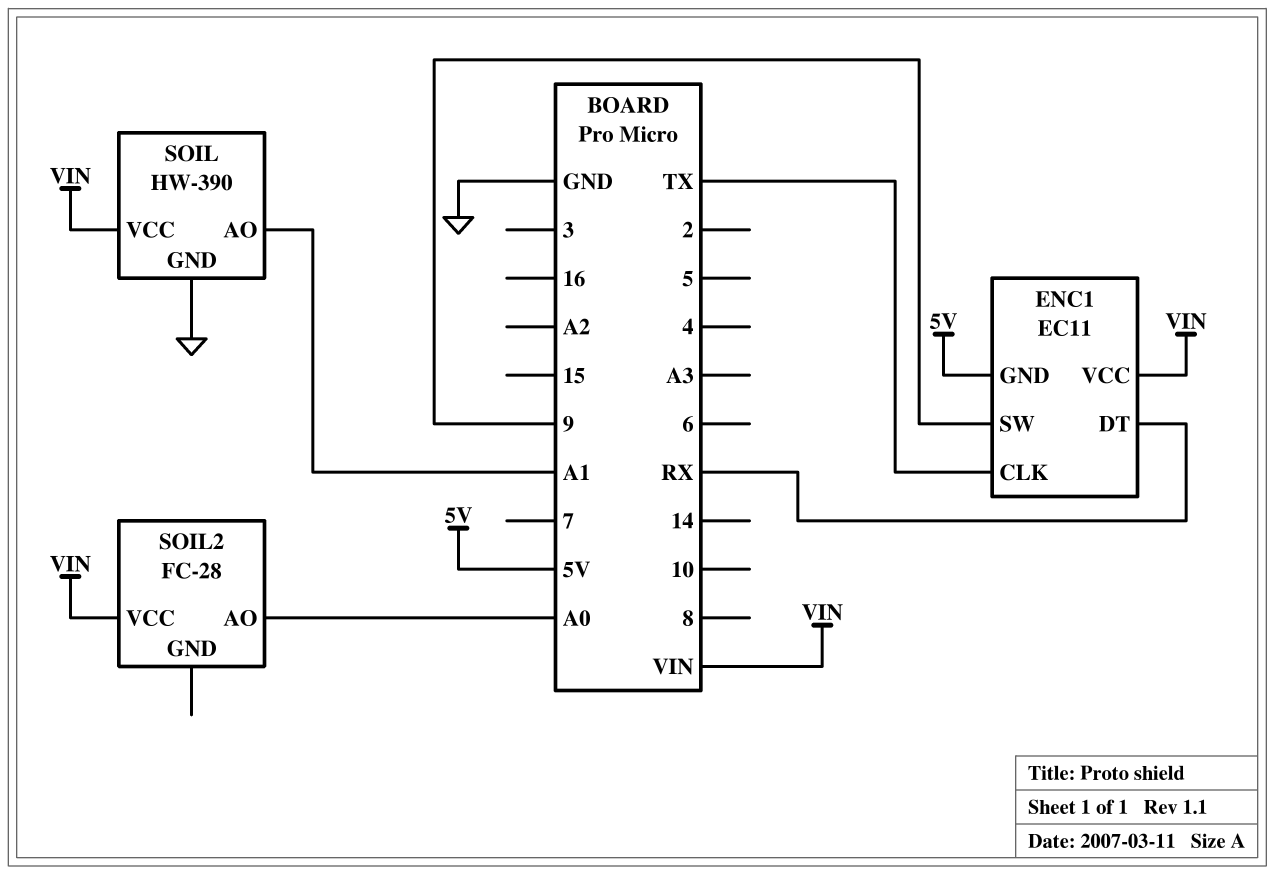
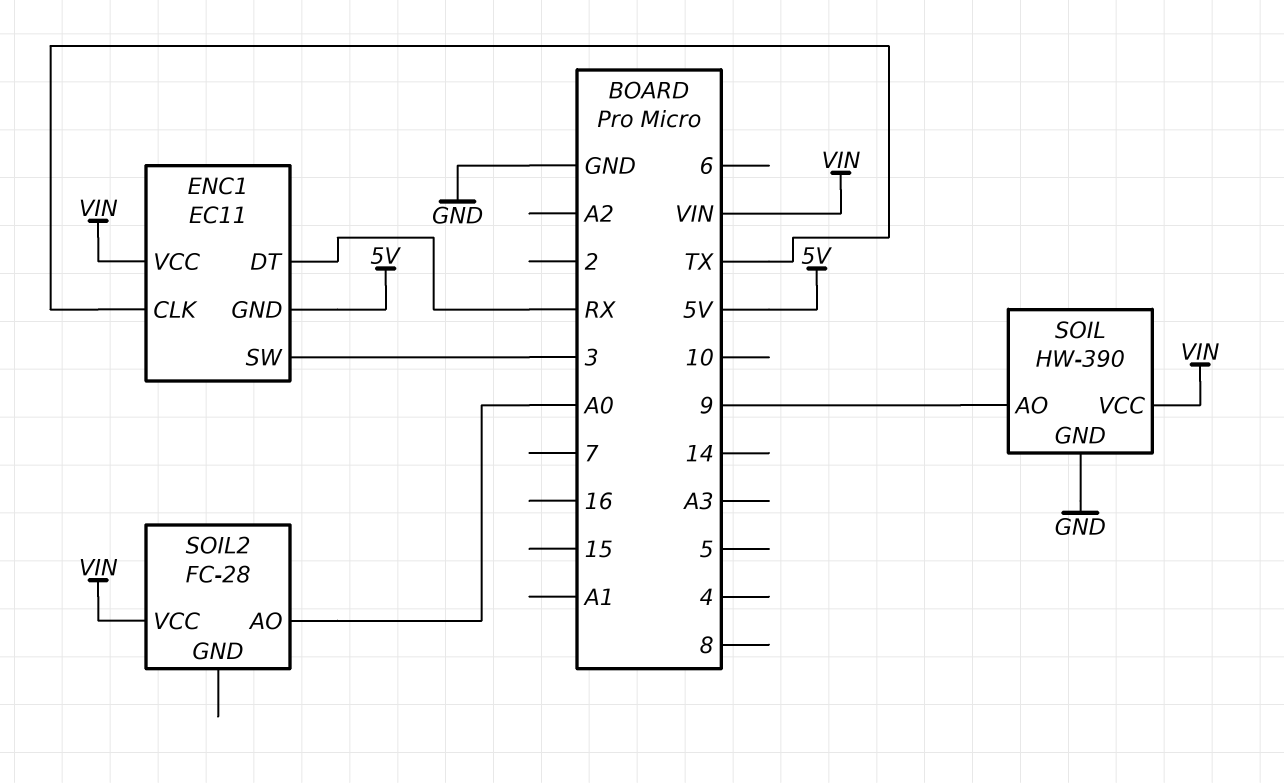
ENC1 pin SW: 9 -> 3
SOIL pin AO: A1 -> 9

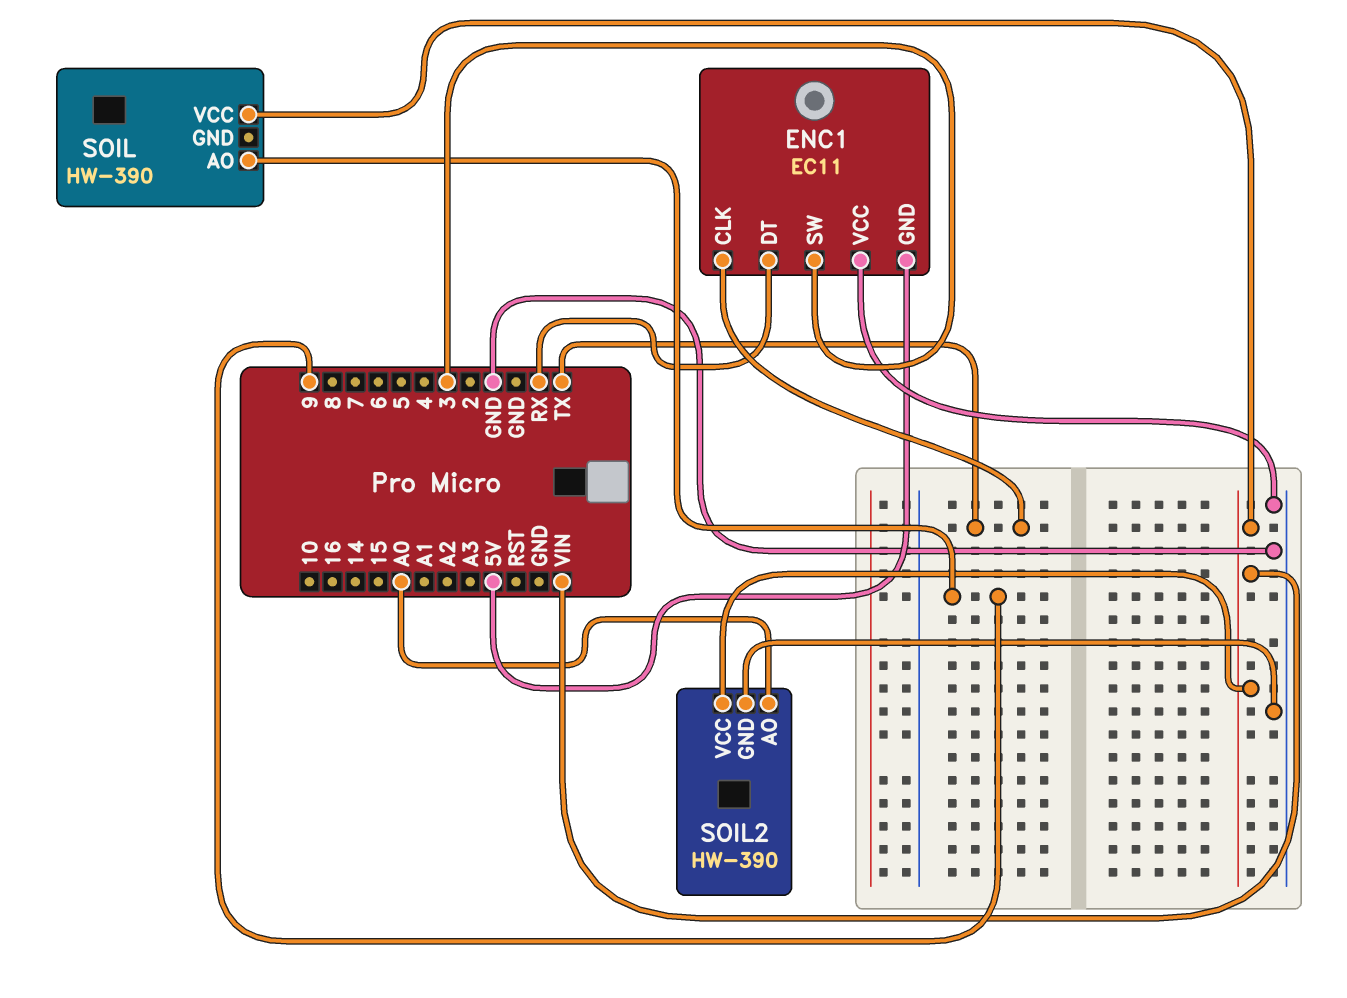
ENC1 pin VCC: VIN -> GND
SOIL pin GND: GND -> none
SOIL2: FC-28 -> HW-390
SOIL2 pin GND: none -> GND

